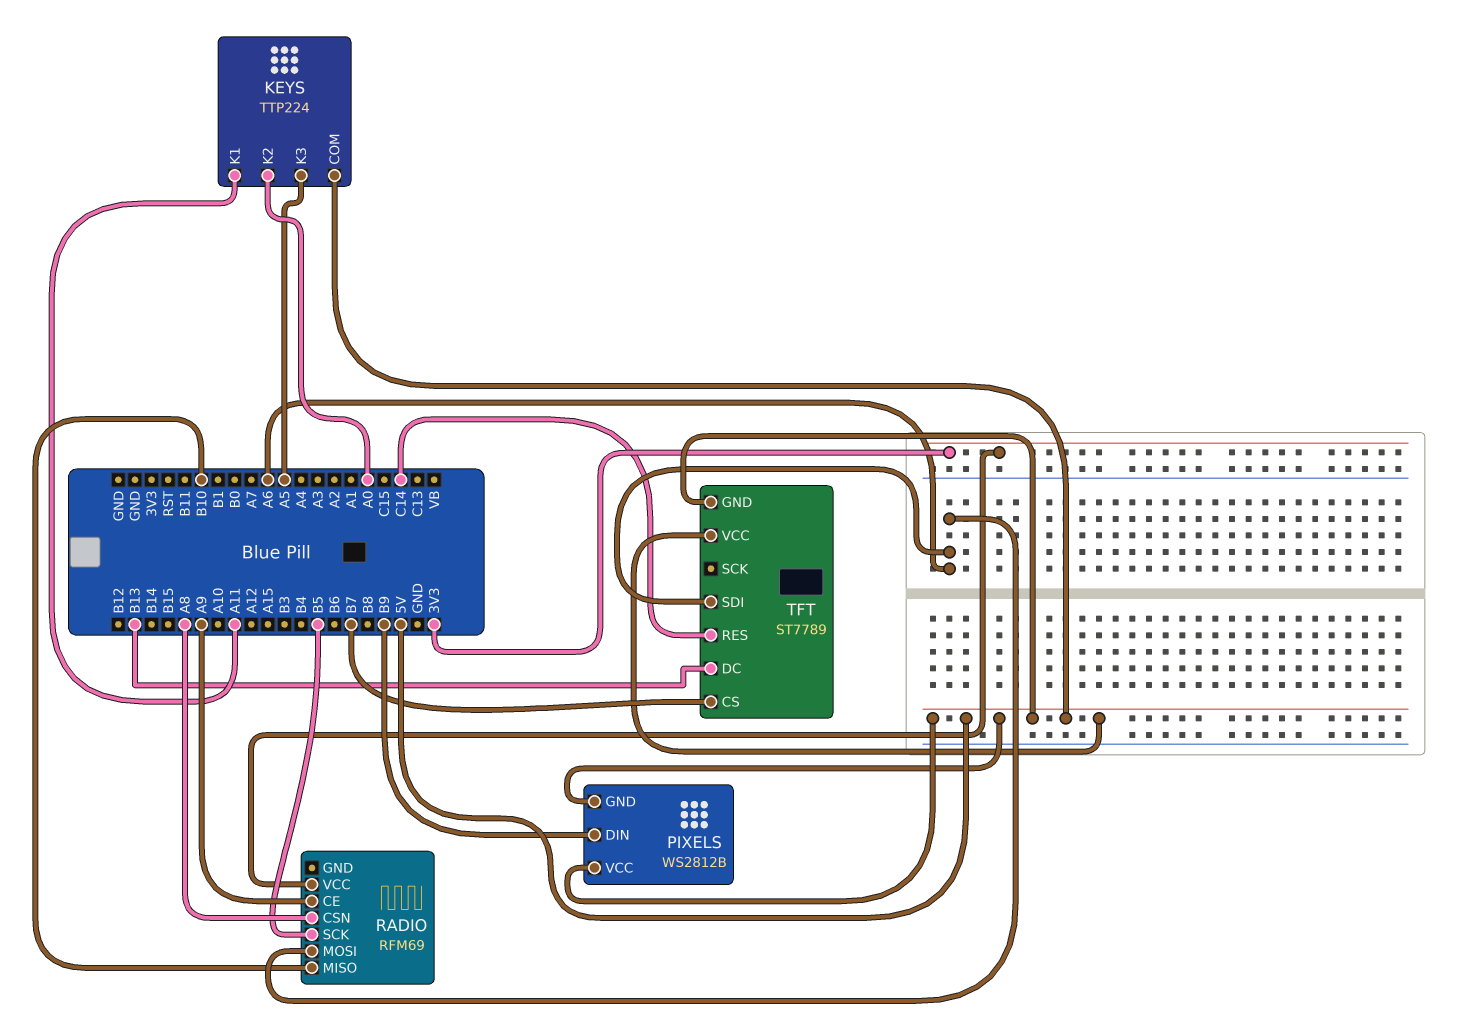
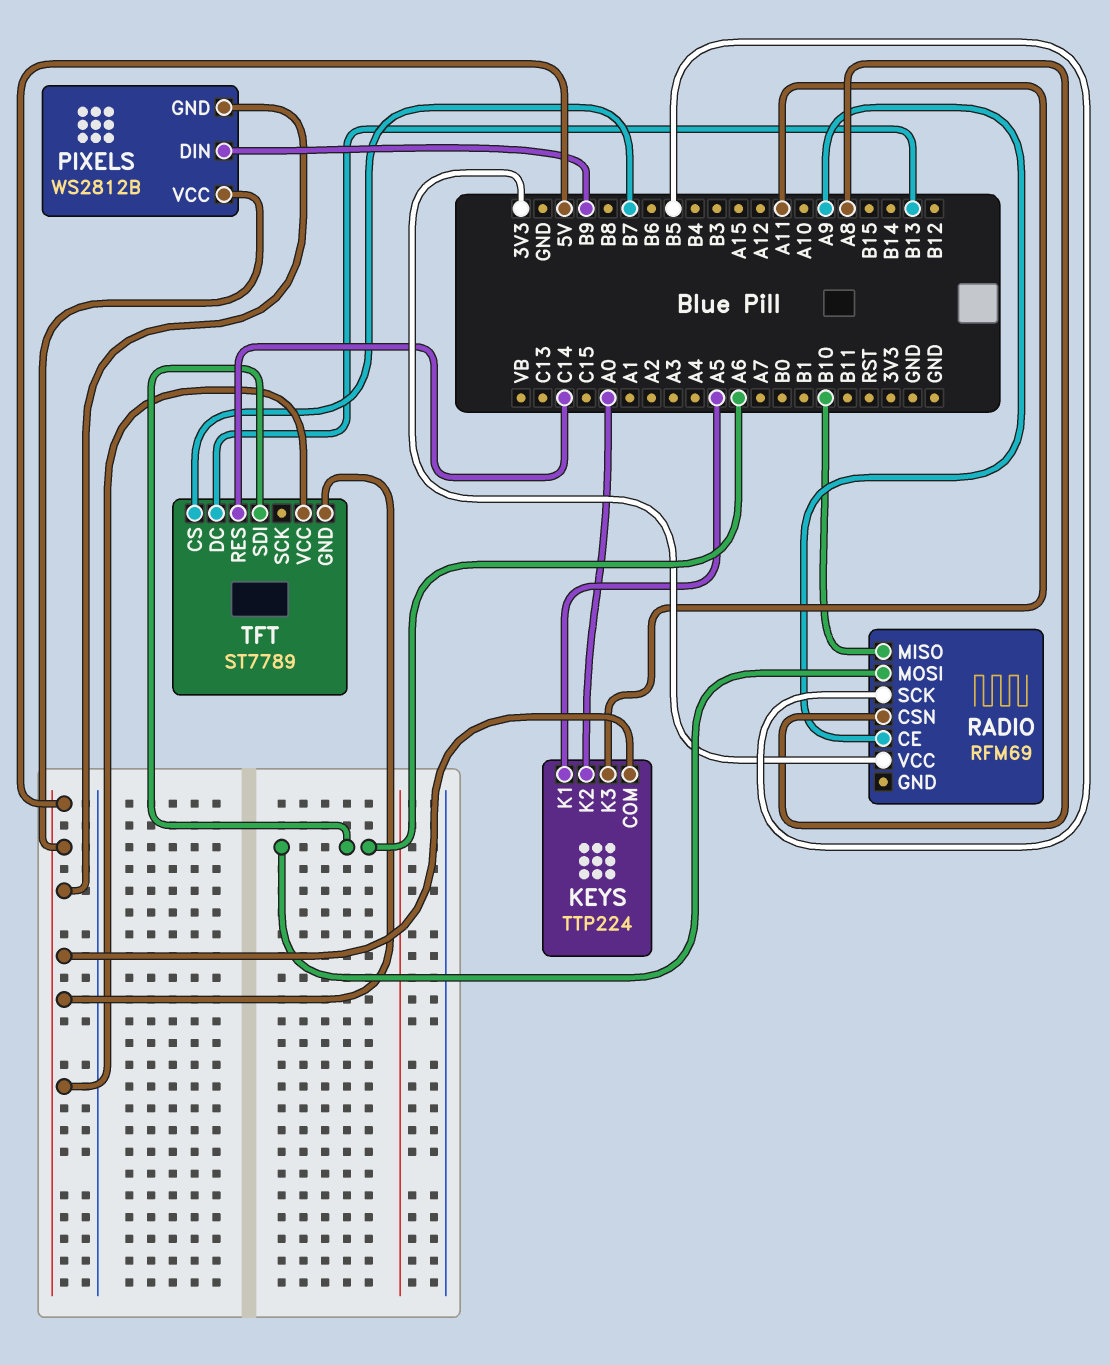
KEYS pin K1: A11 -> A5
KEYS pin K3: A5 -> A11

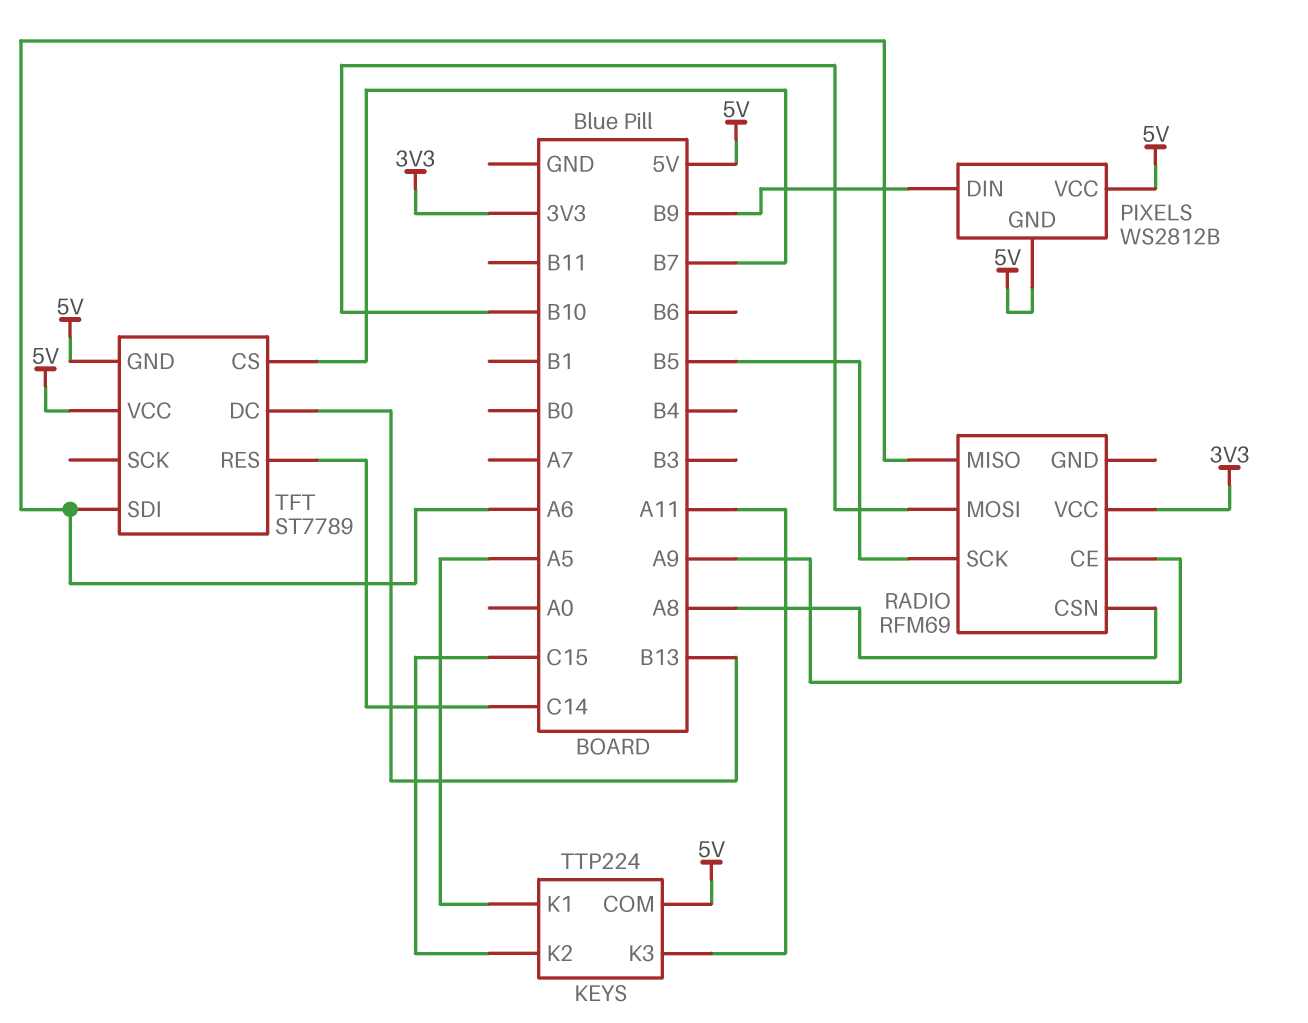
KEYS pin K2: A0 -> C15
RADIO pin MISO: B10 -> A6
RADIO pin MOSI: A6 -> B10

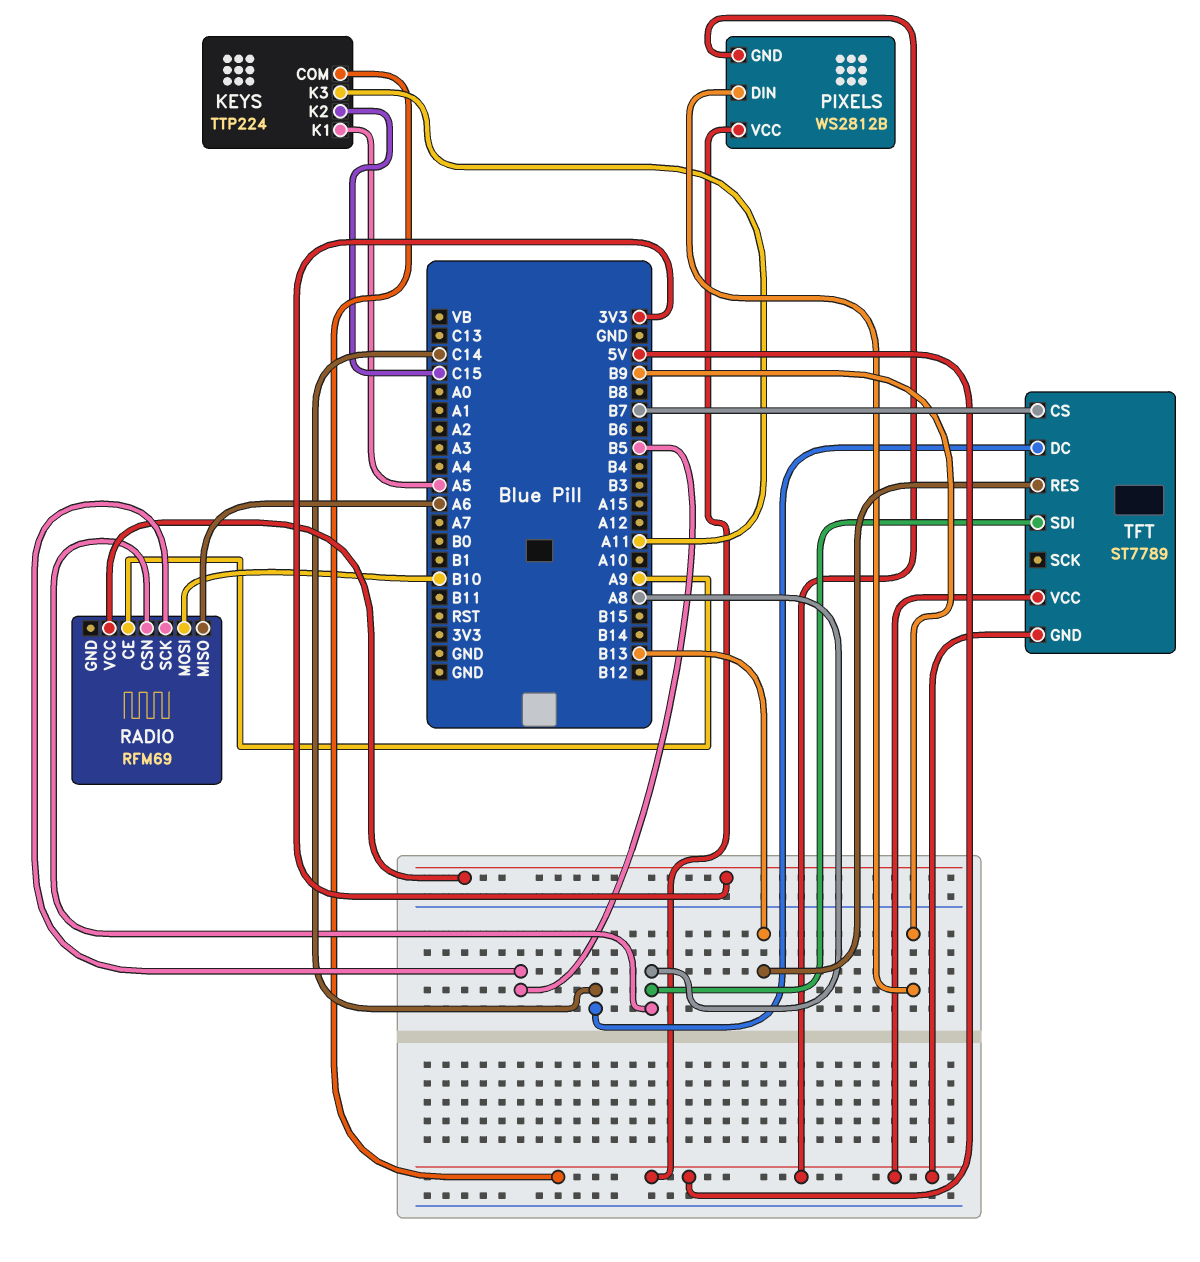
TFT pin DC: B13 -> C14
TFT pin RES: C14 -> B13
TFT pin SDI: A6 -> A8

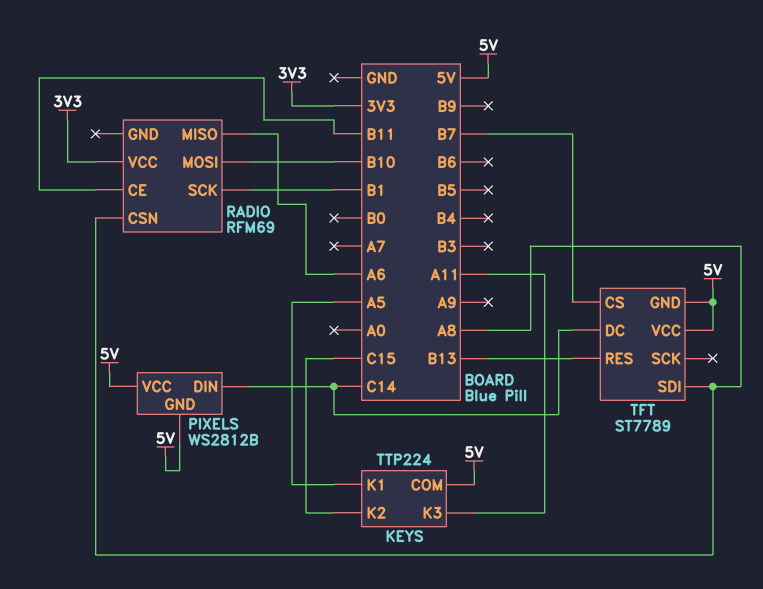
PIXELS pin DIN: B9 -> C14
RADIO pin CE: A9 -> B11
RADIO pin SCK: B5 -> B1

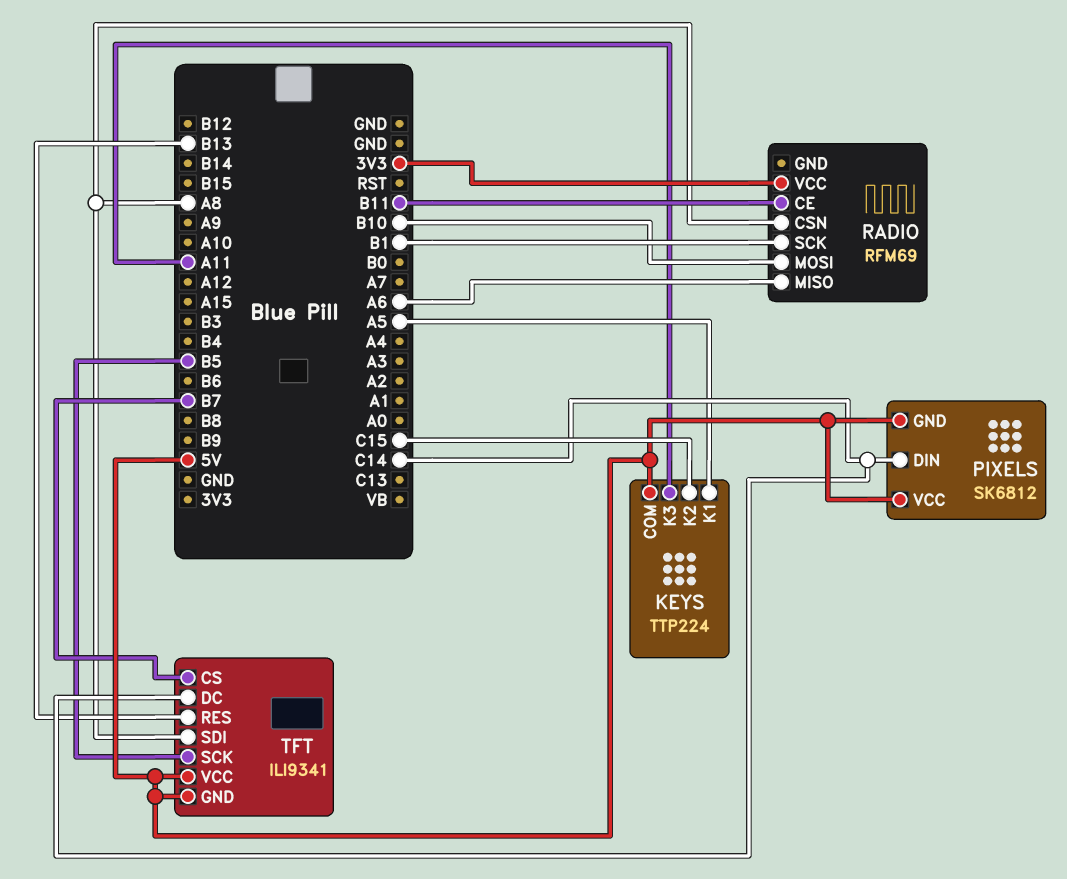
PIXELS: WS2812B -> SK6812
TFT: ST7789 -> ILI9341
TFT pin SCK: none -> B5

